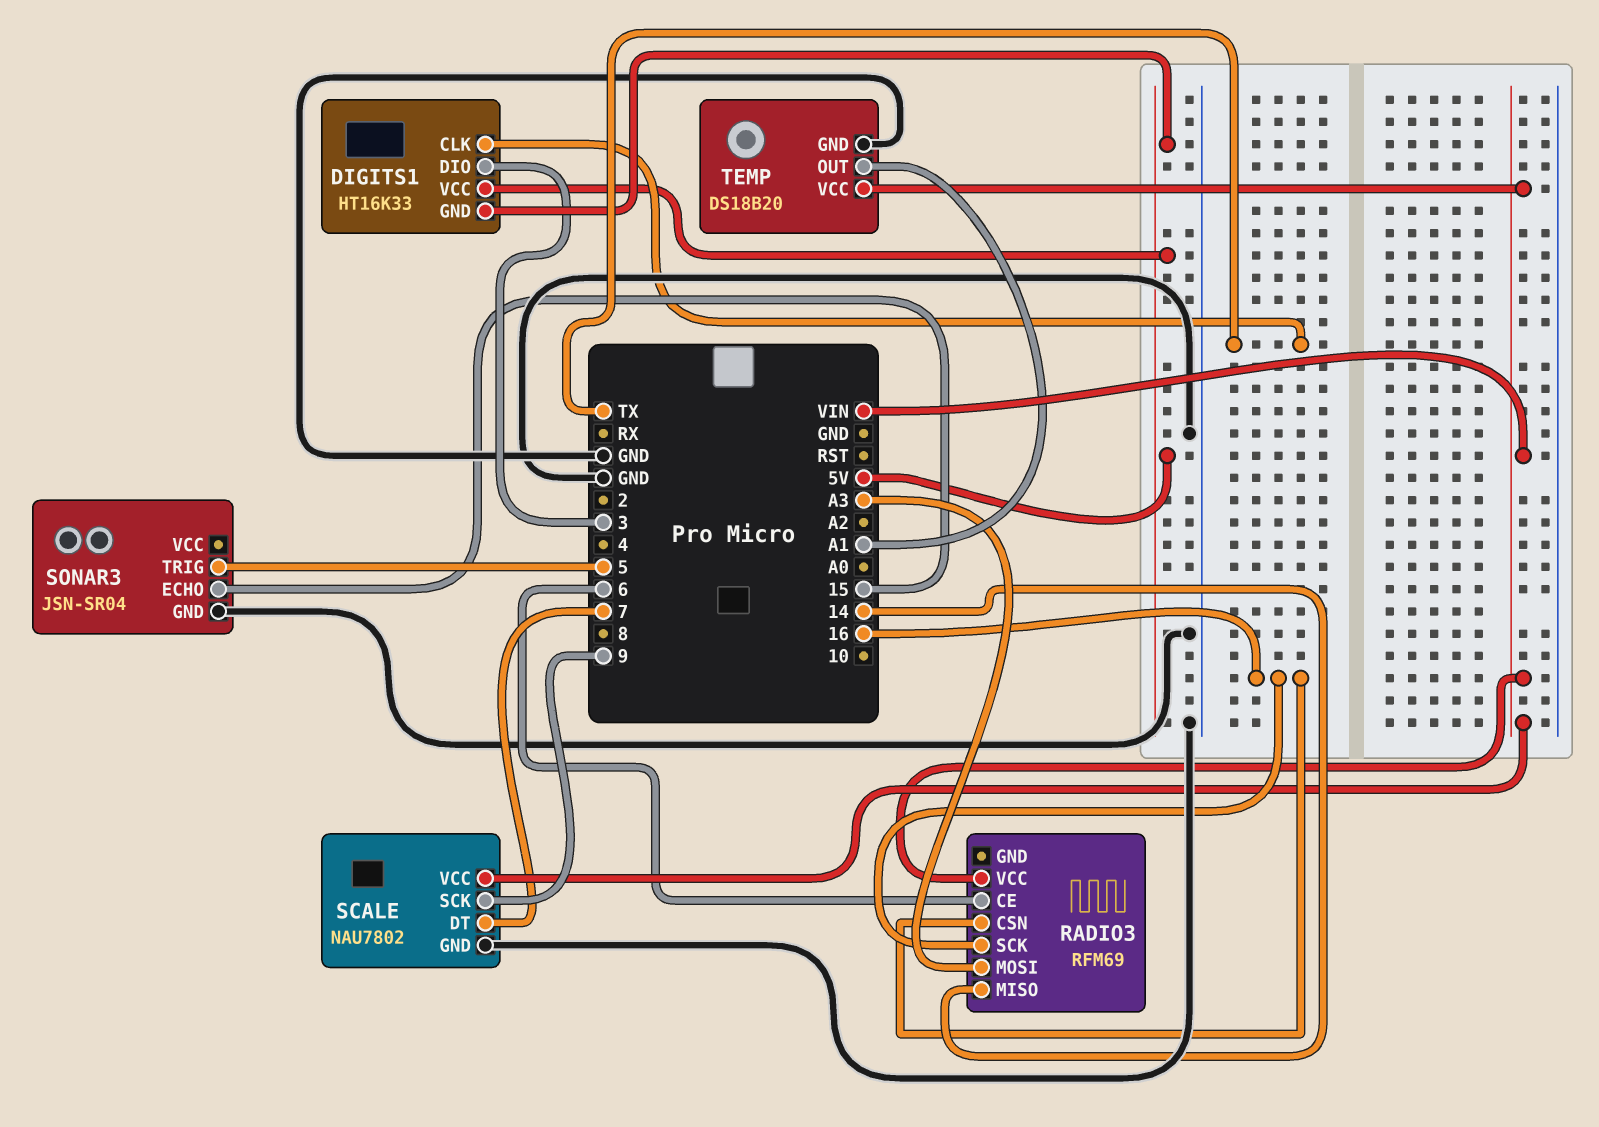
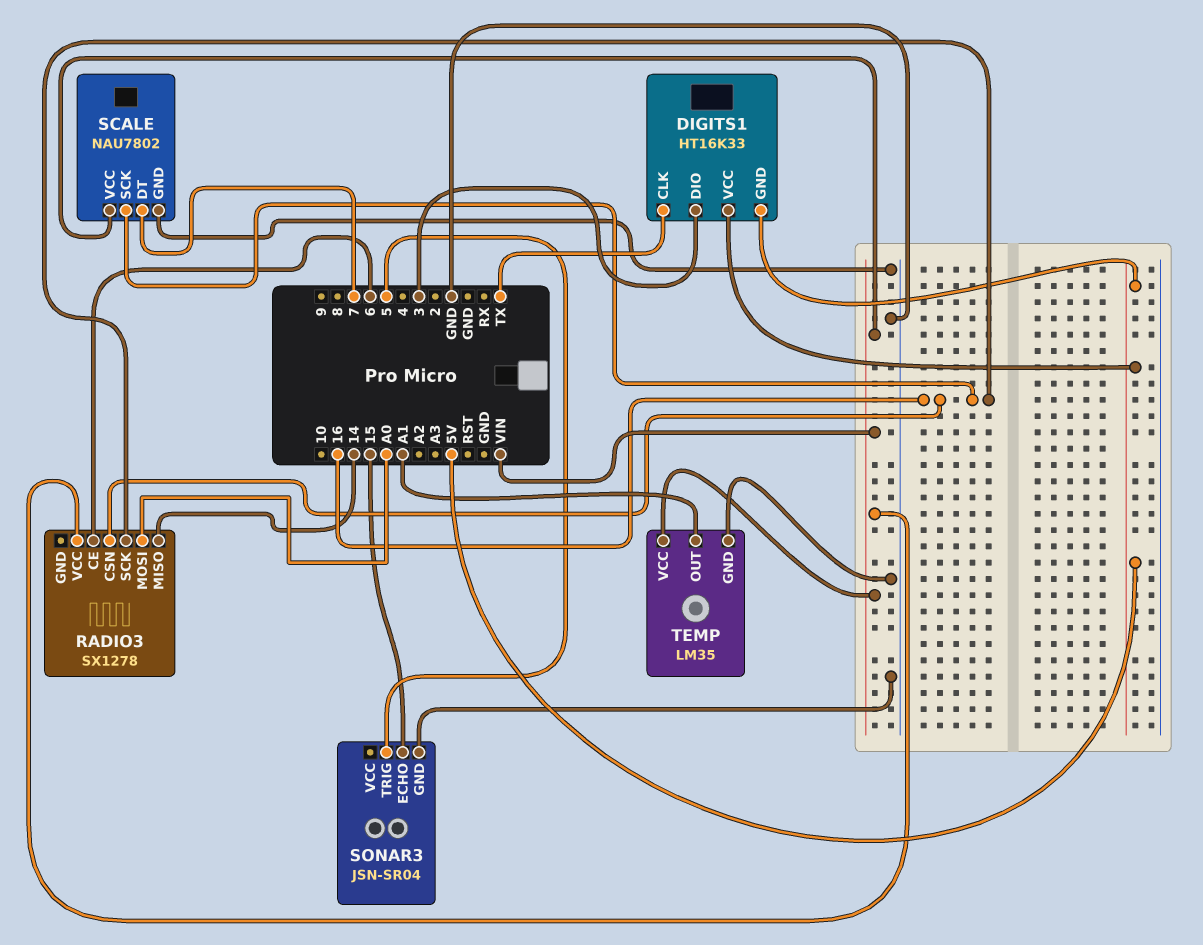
RADIO3: RFM69 -> SX1278
RADIO3 pin MOSI: A3 -> A0
SCALE pin SCK: 9 -> 16
TEMP: DS18B20 -> LM35

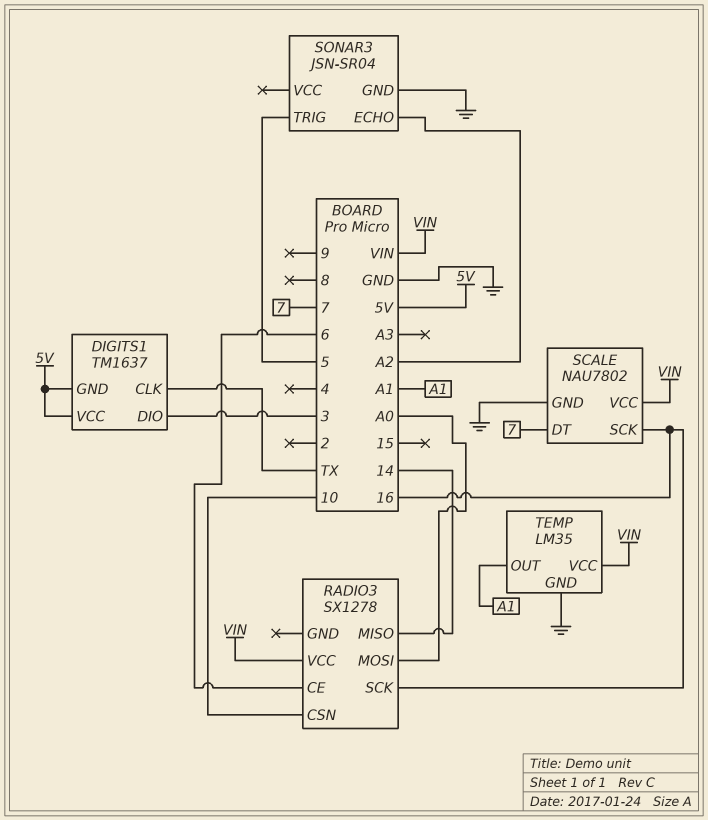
DIGITS1: HT16K33 -> TM1637
RADIO3 pin CSN: 16 -> 10
SONAR3 pin ECHO: 15 -> A2

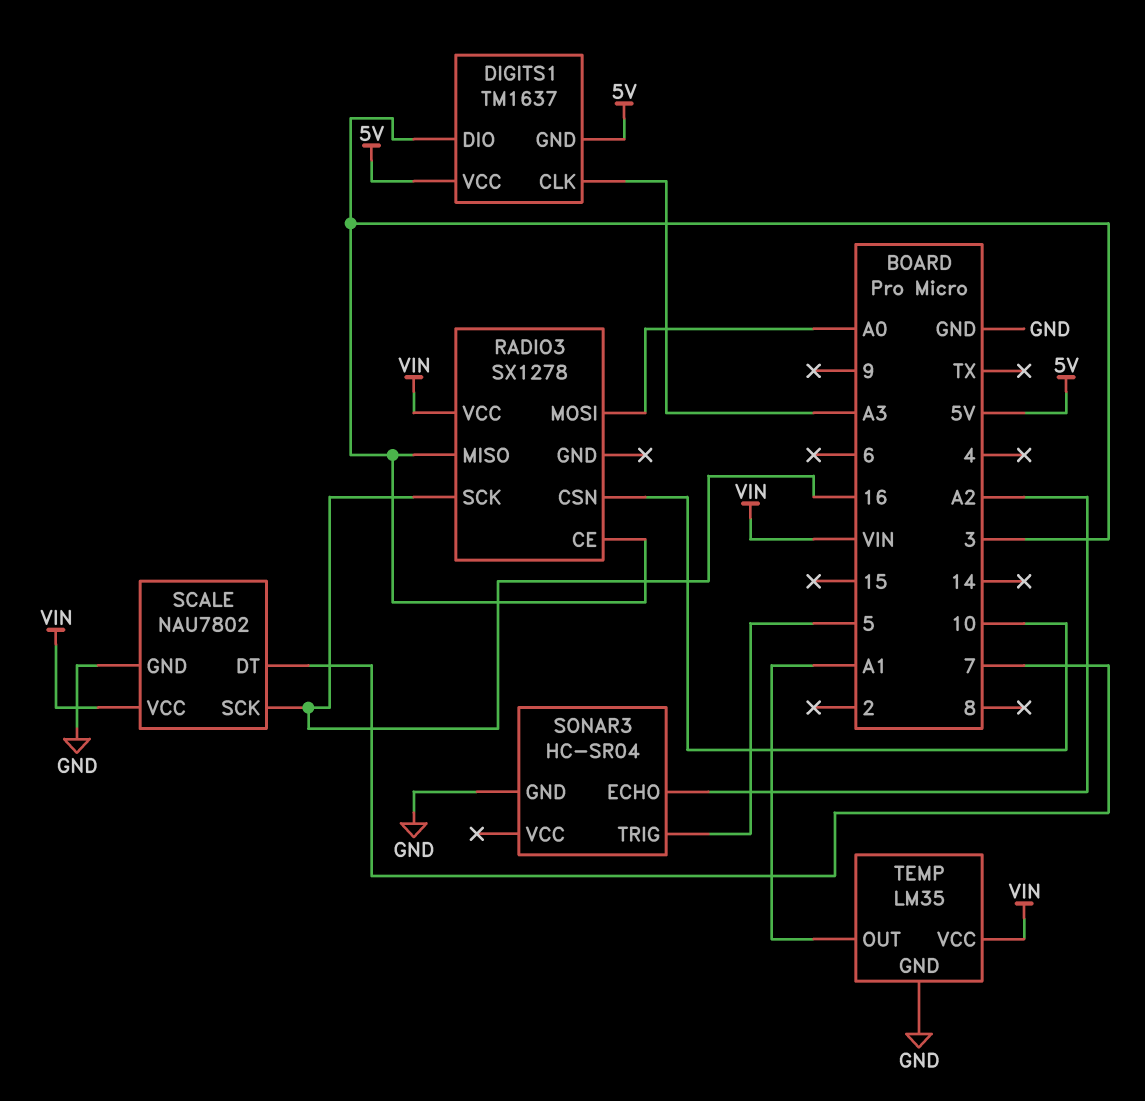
DIGITS1 pin CLK: TX -> A3
RADIO3 pin CE: 6 -> 3
RADIO3 pin MISO: 14 -> 3
SONAR3: JSN-SR04 -> HC-SR04

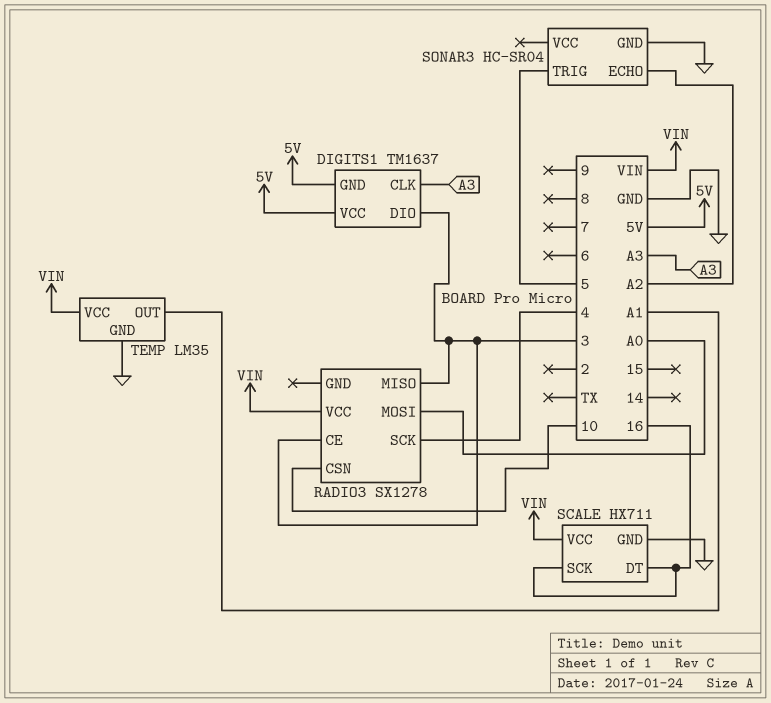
RADIO3 pin SCK: 16 -> 4
SCALE: NAU7802 -> HX711
SCALE pin DT: 7 -> 16

